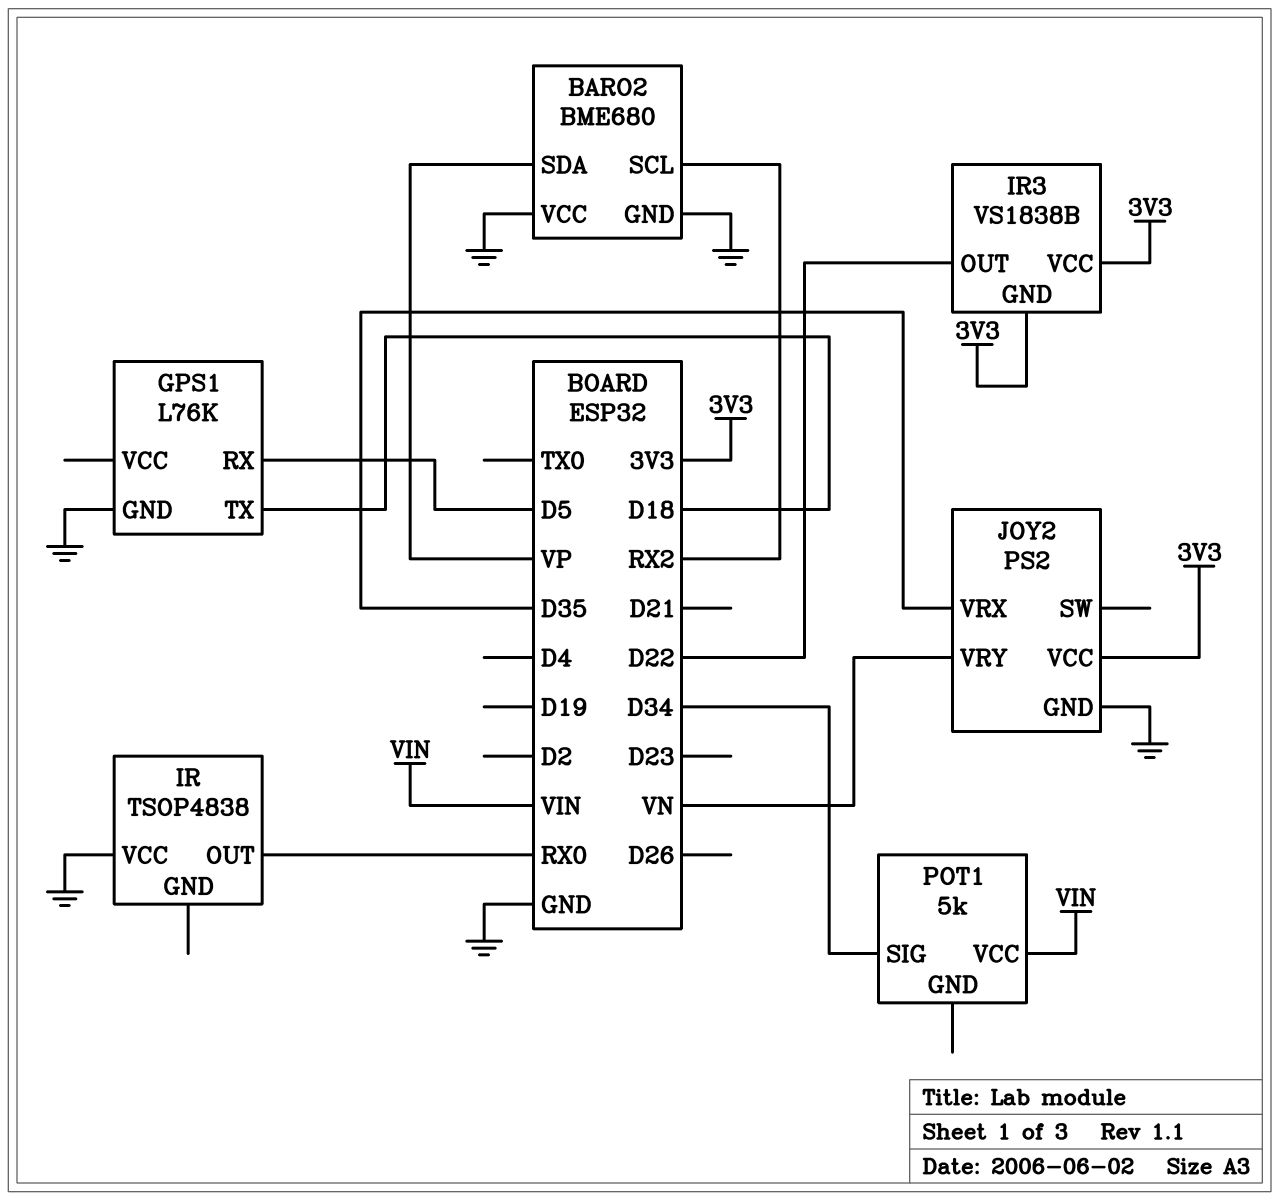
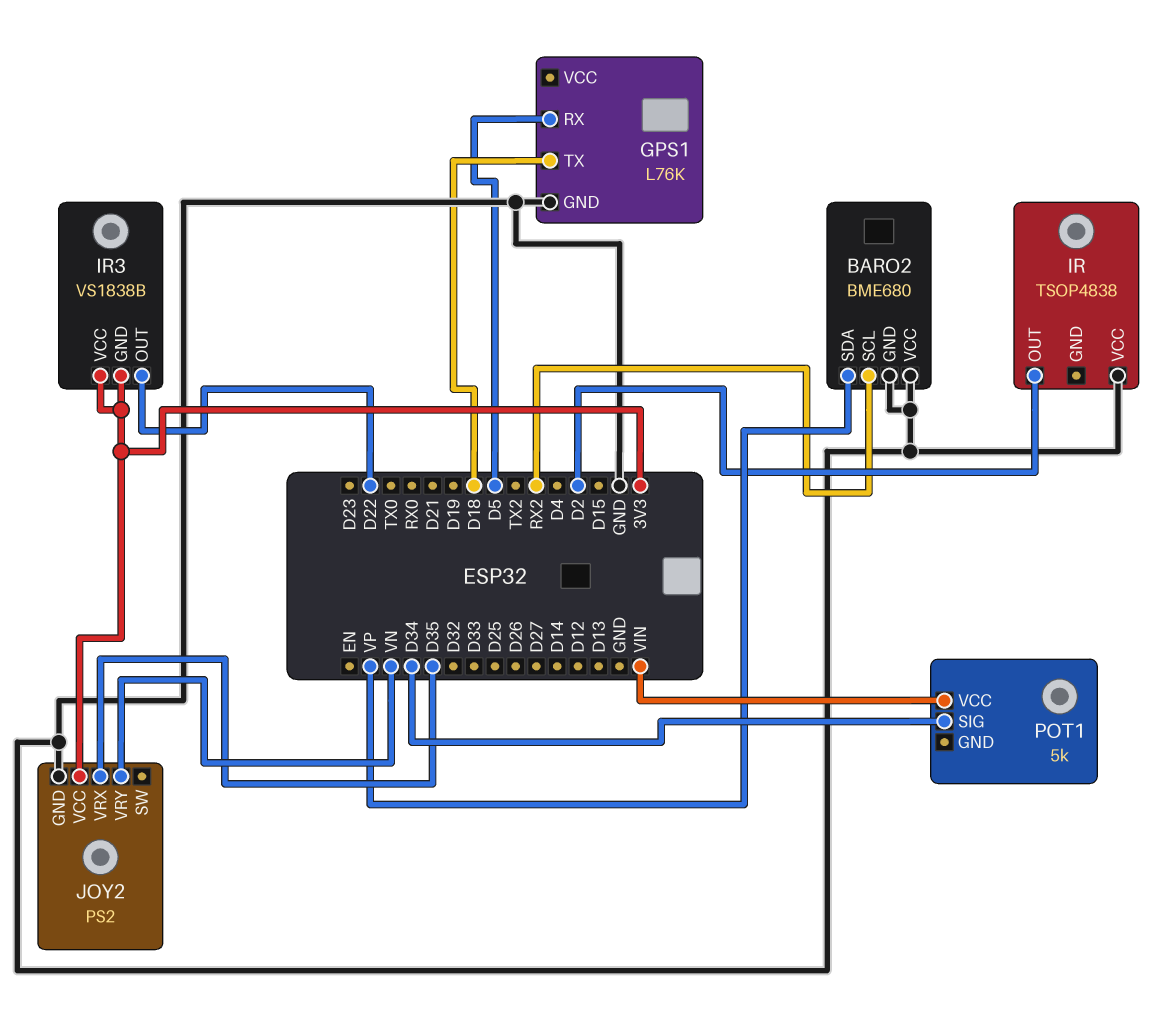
IR pin OUT: RX0 -> D2

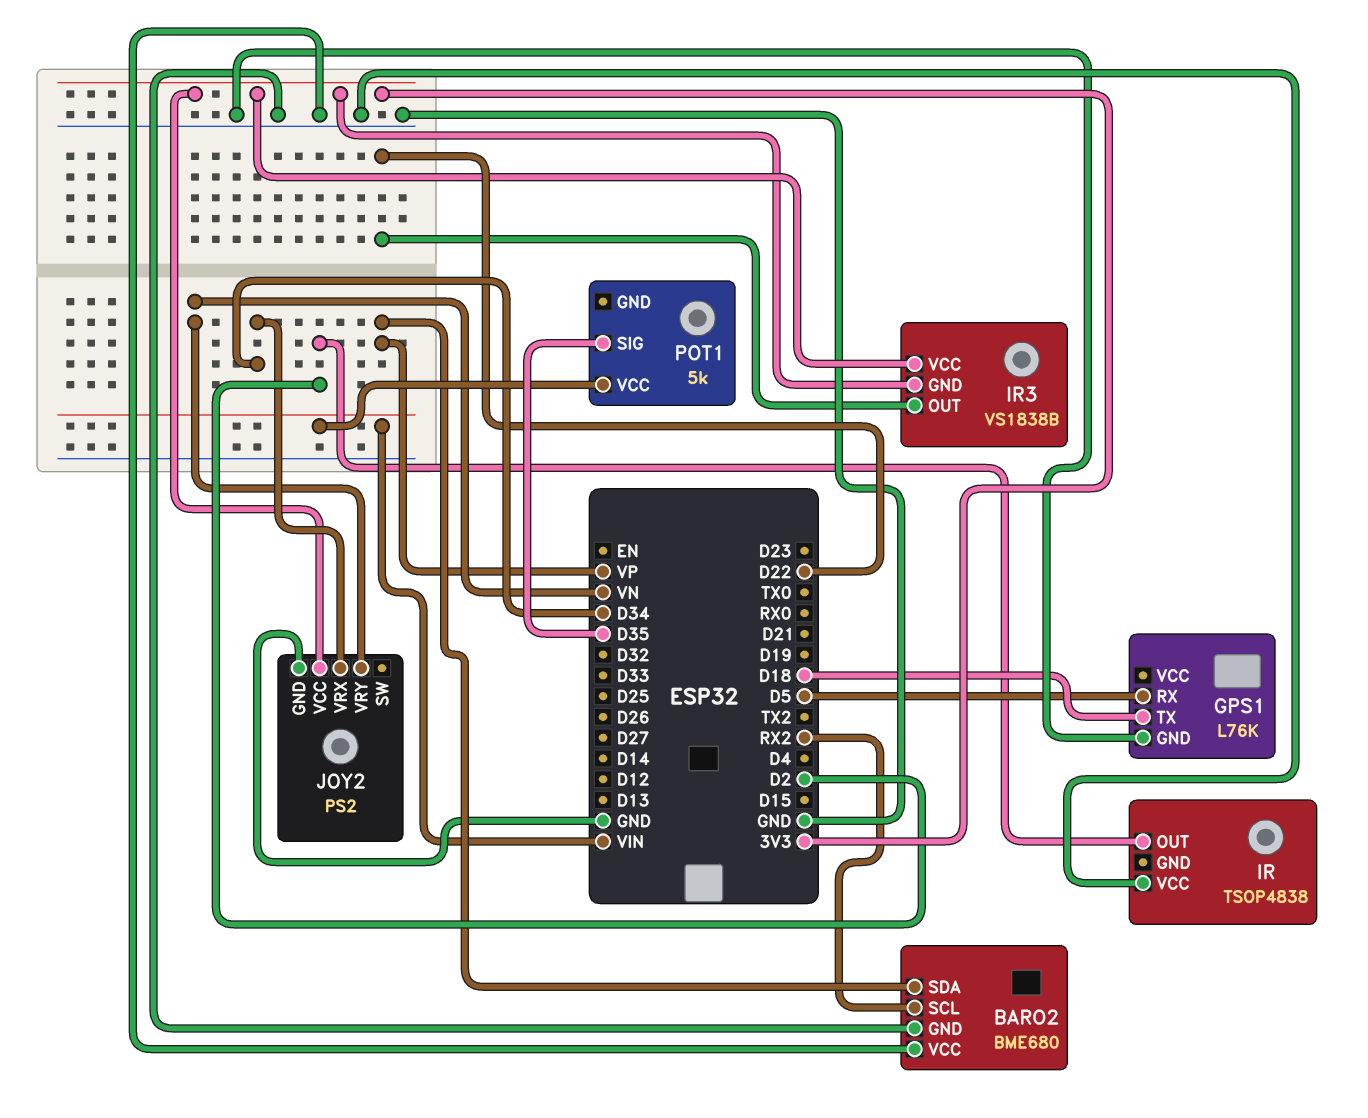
JOY2 pin VRX: D35 -> D34
POT1 pin SIG: D34 -> D35

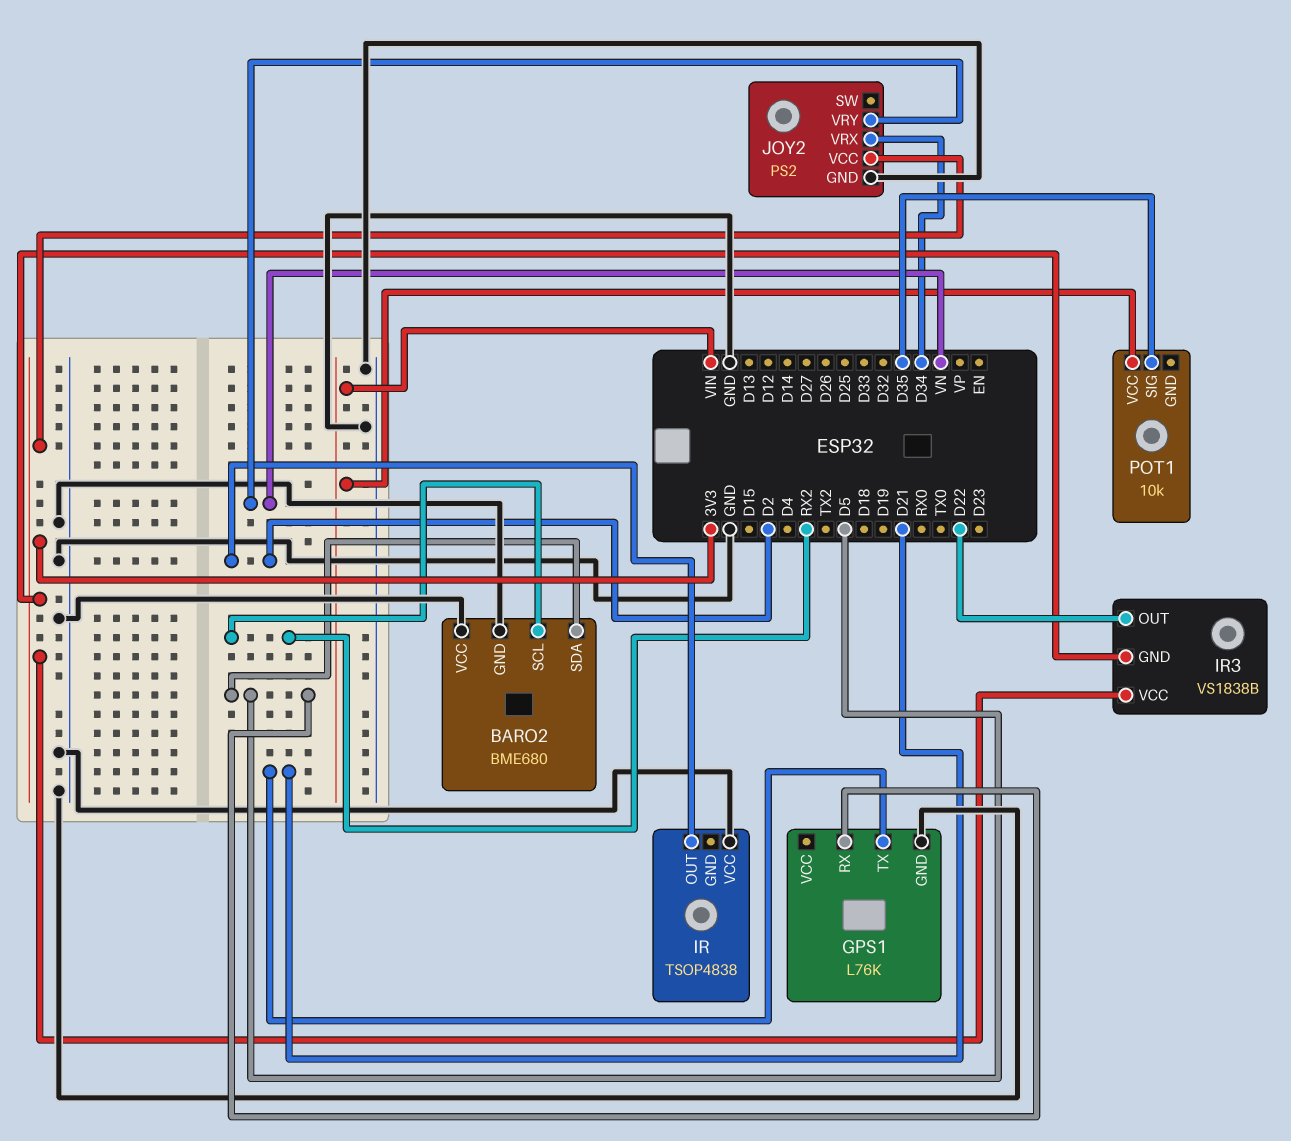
BARO2 pin SDA: VP -> D5
GPS1 pin TX: D18 -> D21
POT1: 5k -> 10k

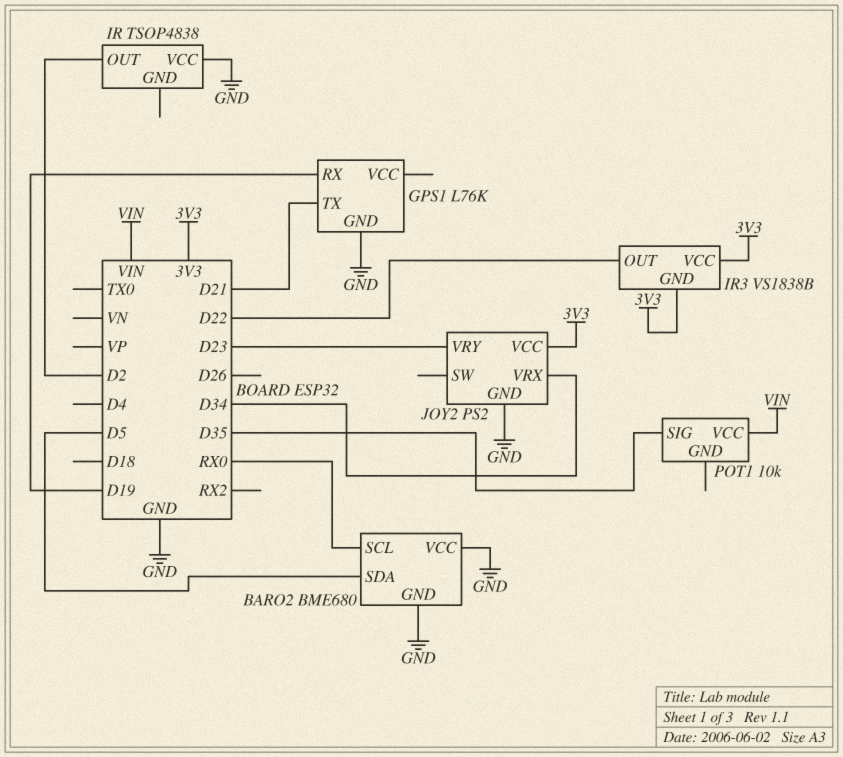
BARO2 pin SCL: RX2 -> RX0
GPS1 pin RX: D5 -> D19
JOY2 pin VRY: VN -> D23

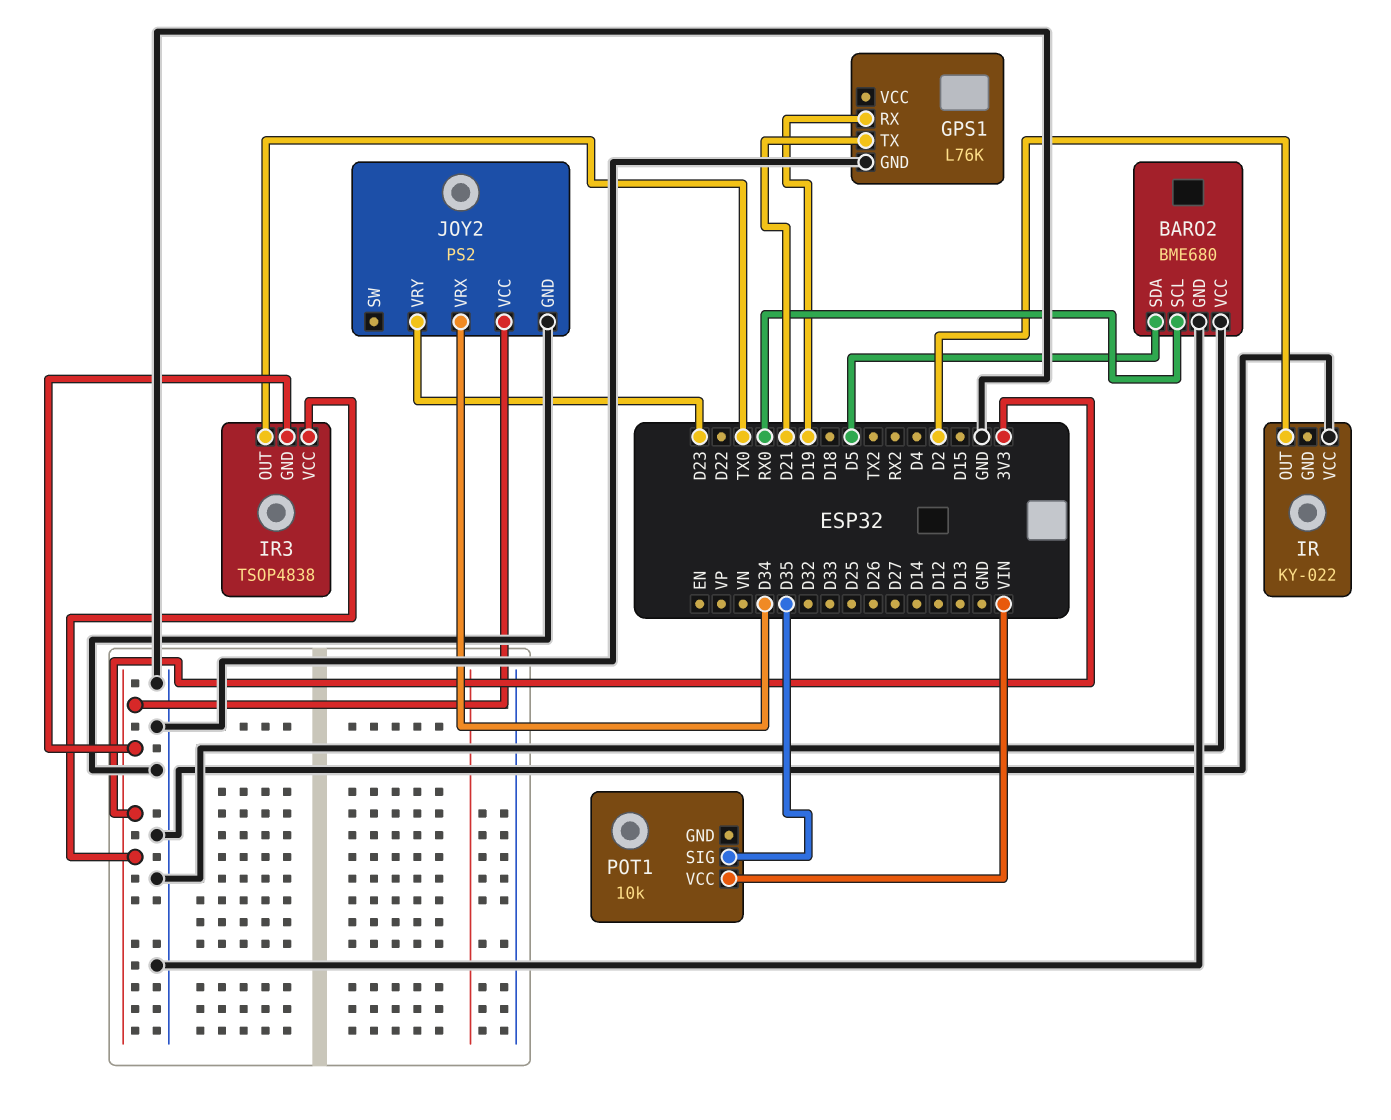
IR: TSOP4838 -> KY-022
IR3: VS1838B -> TSOP4838
IR3 pin OUT: D22 -> TX0

